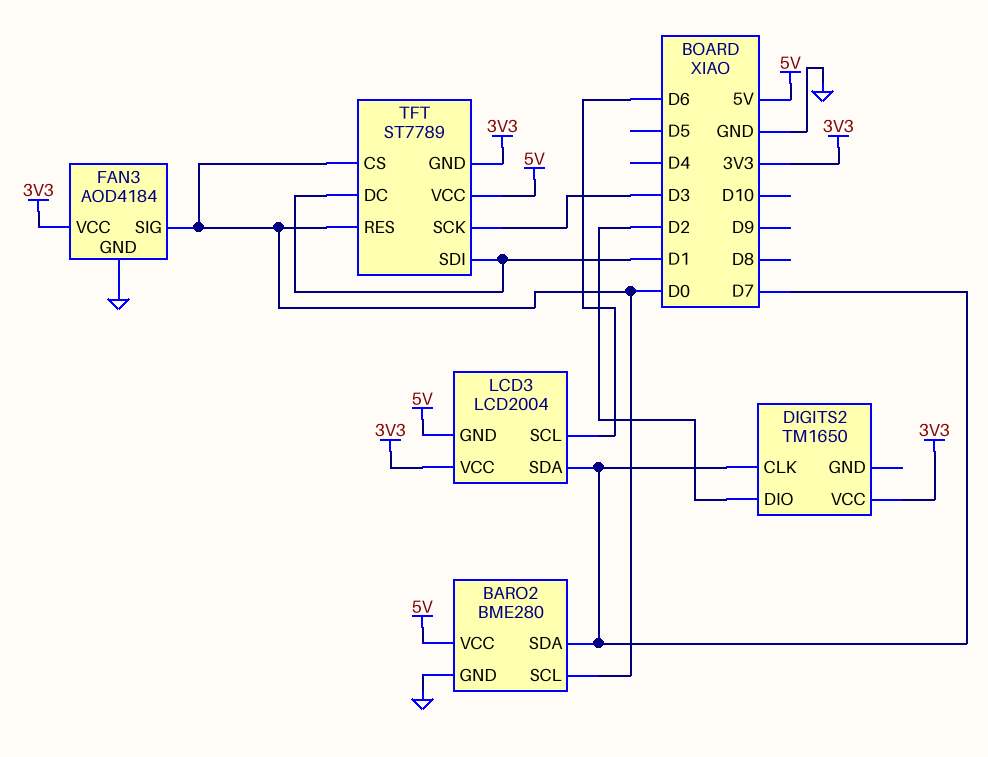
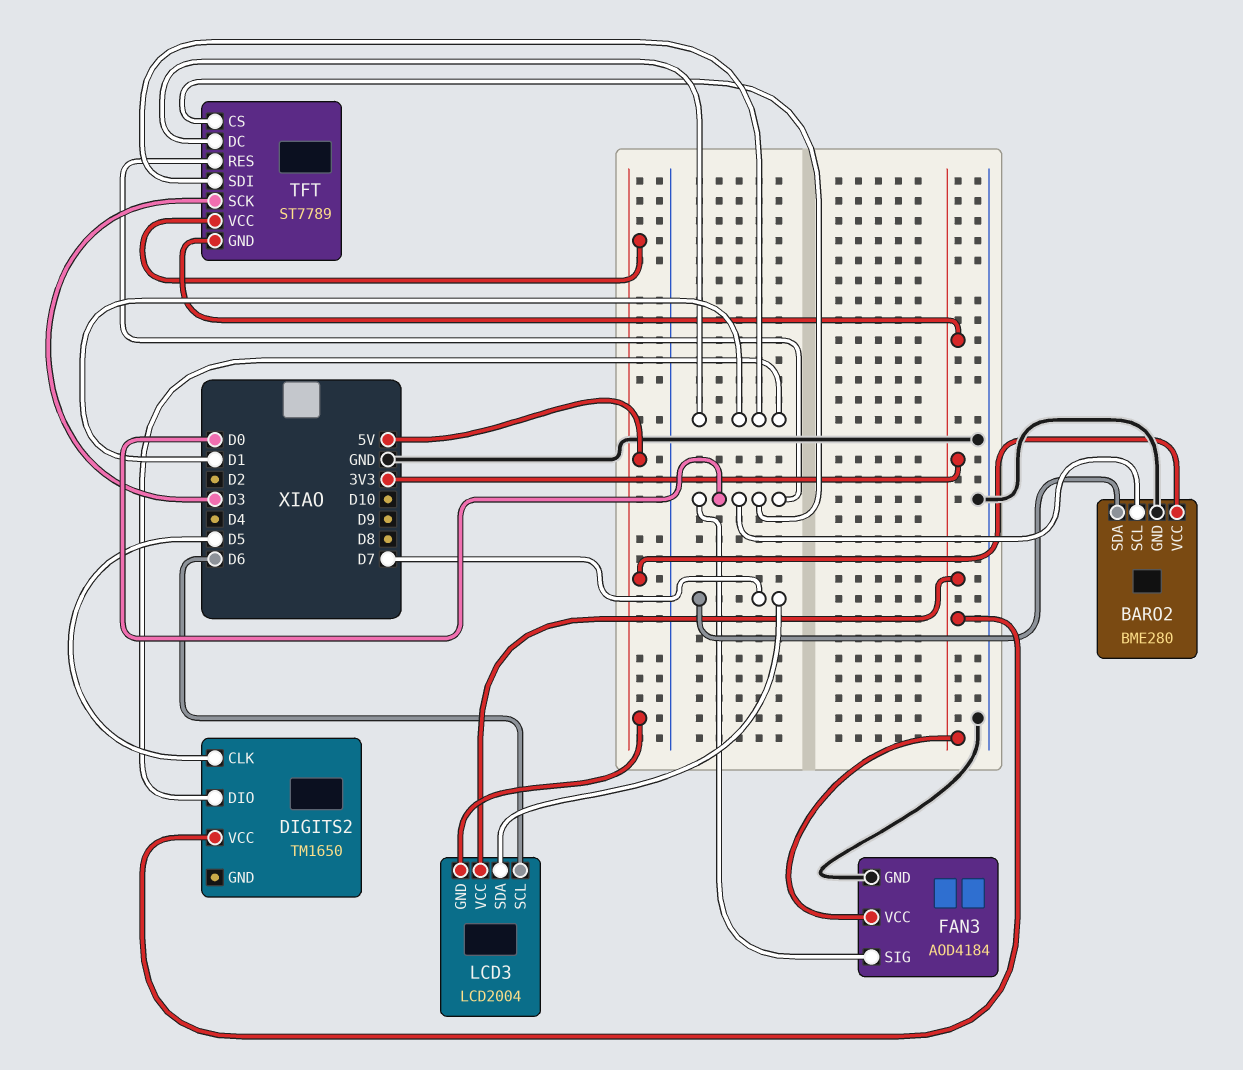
DIGITS2 pin CLK: D7 -> D5
DIGITS2 pin DIO: D2 -> D1

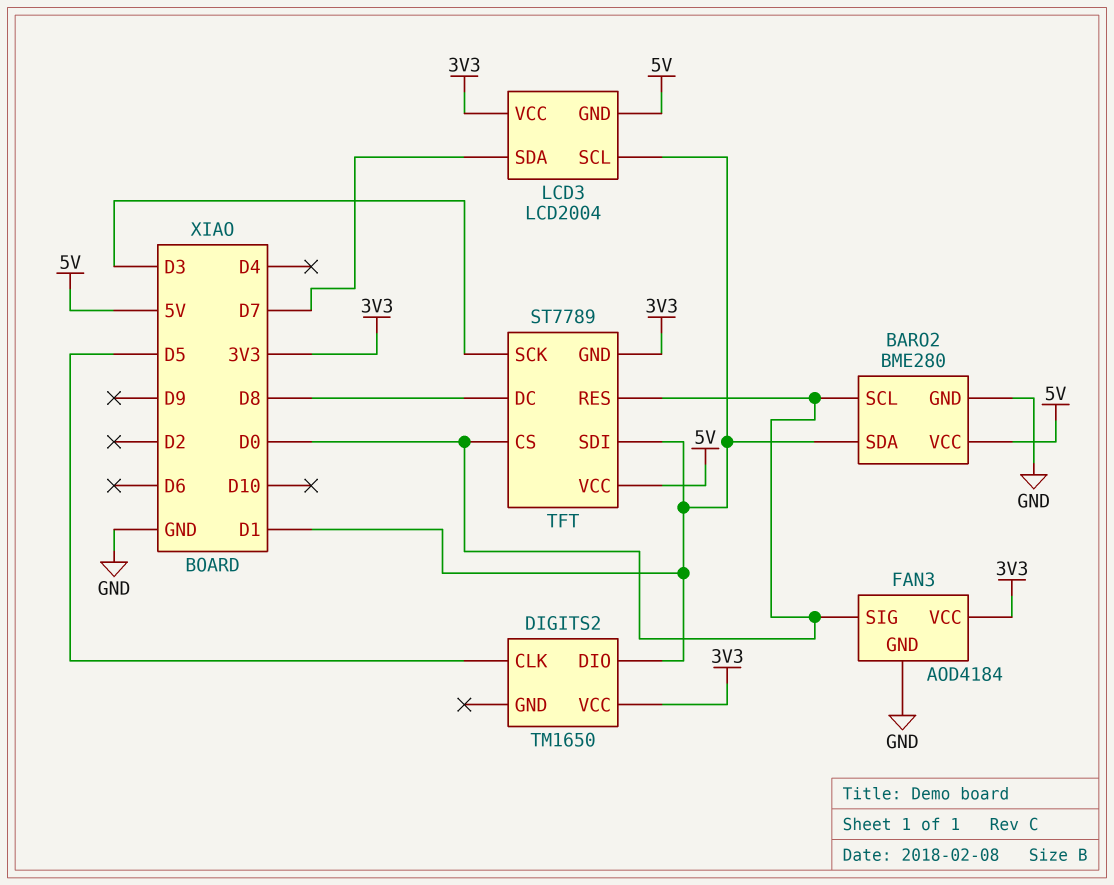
BARO2 pin SDA: D7 -> D1
LCD3 pin SCL: D6 -> D1
TFT pin DC: D1 -> D8

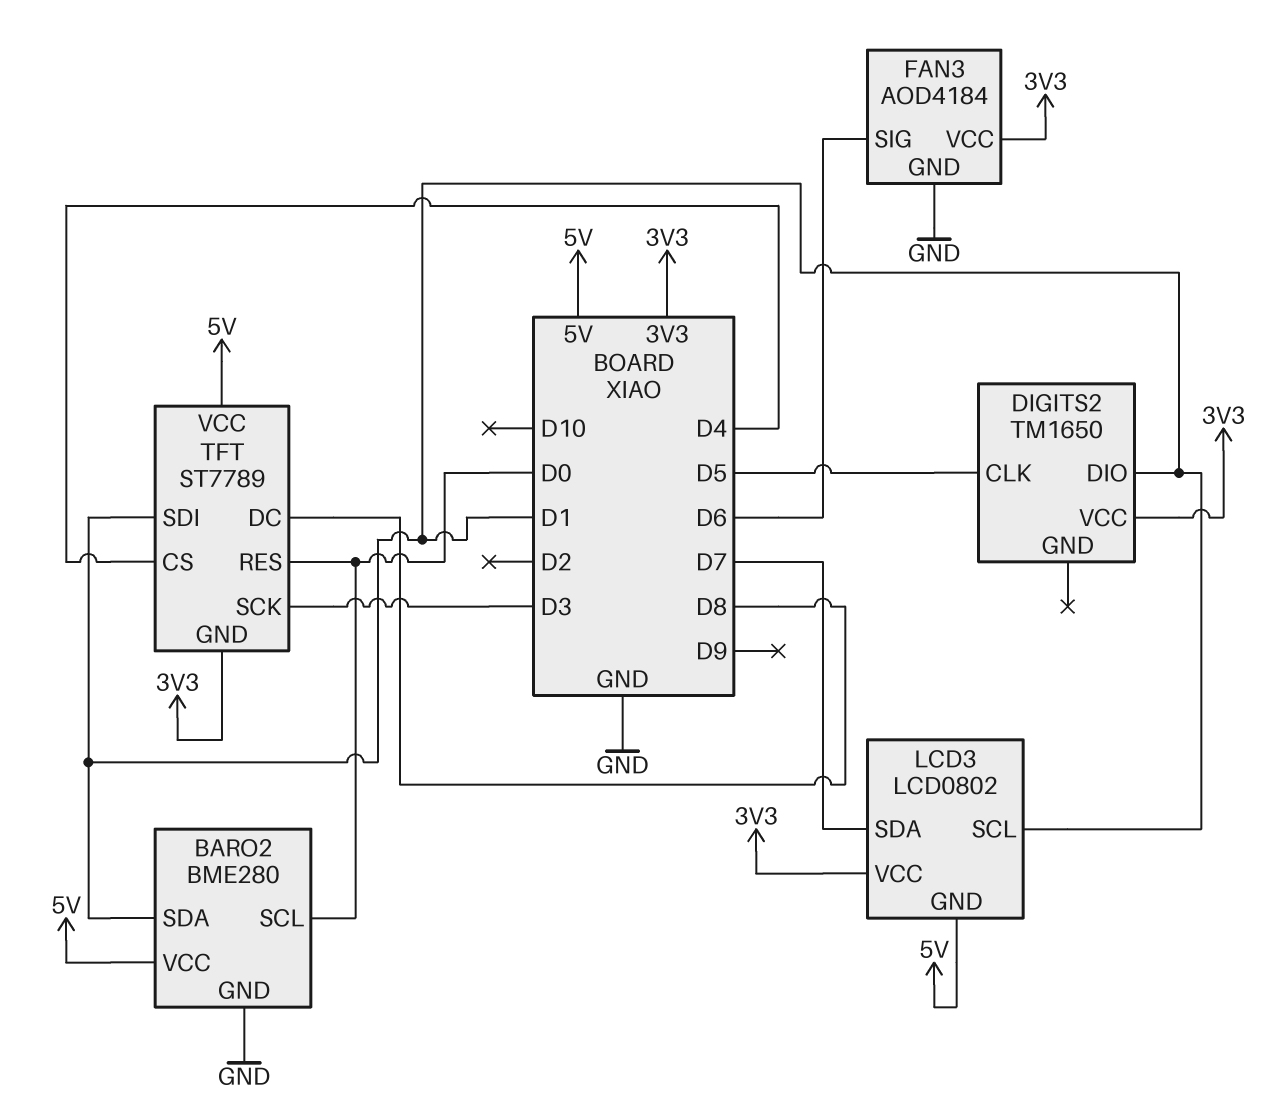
FAN3 pin SIG: D0 -> D6
LCD3: LCD2004 -> LCD0802
TFT pin CS: D0 -> D4

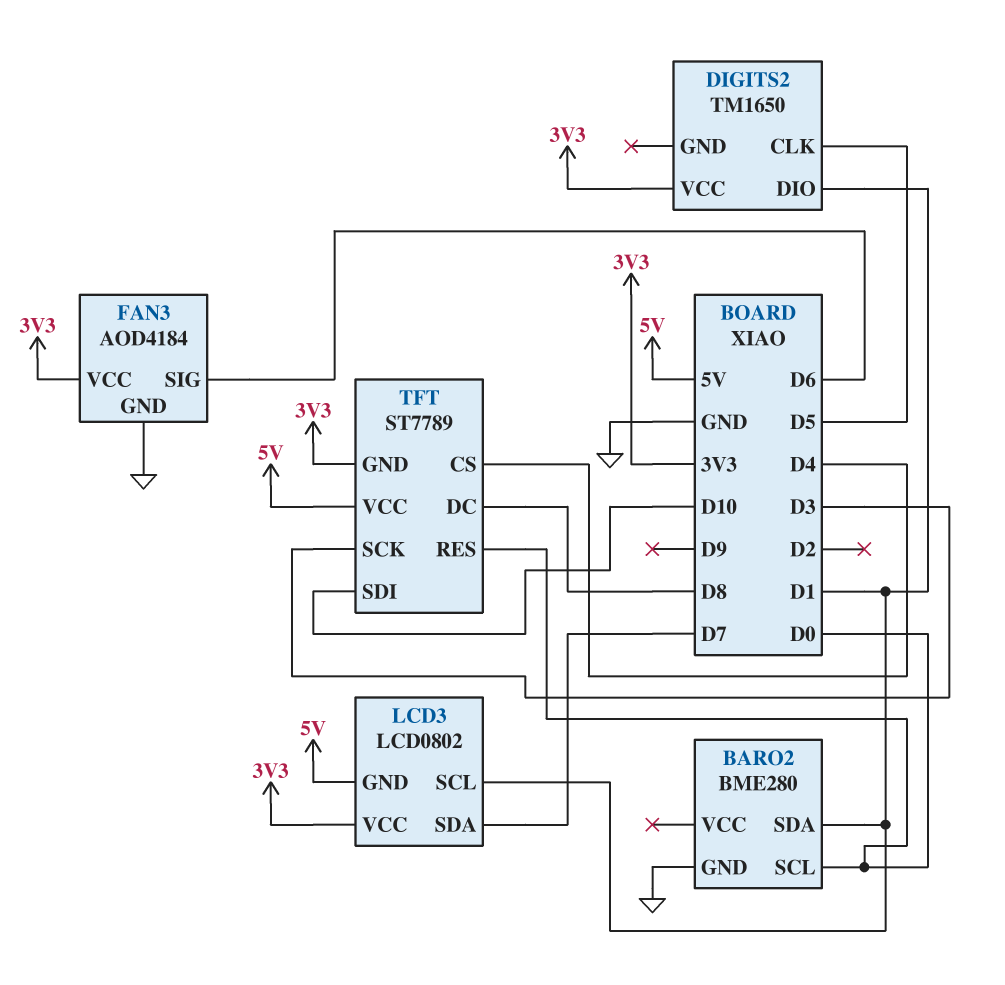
BARO2 pin VCC: 5V -> none
TFT pin SDI: D1 -> D10

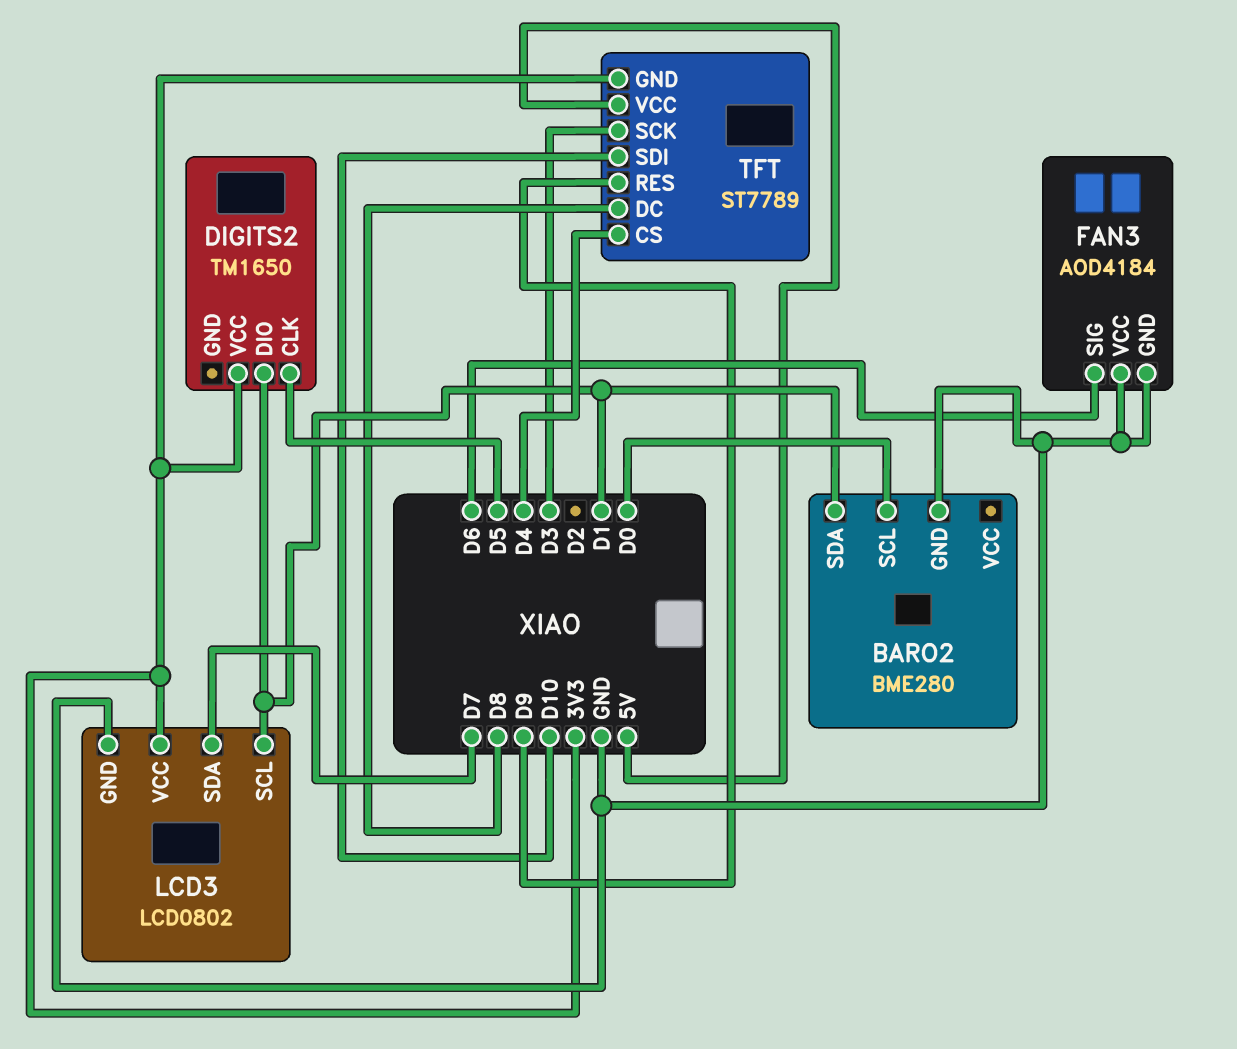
FAN3 pin VCC: 3V3 -> GND
LCD3 pin GND: 5V -> GND
TFT pin RES: D0 -> D9

